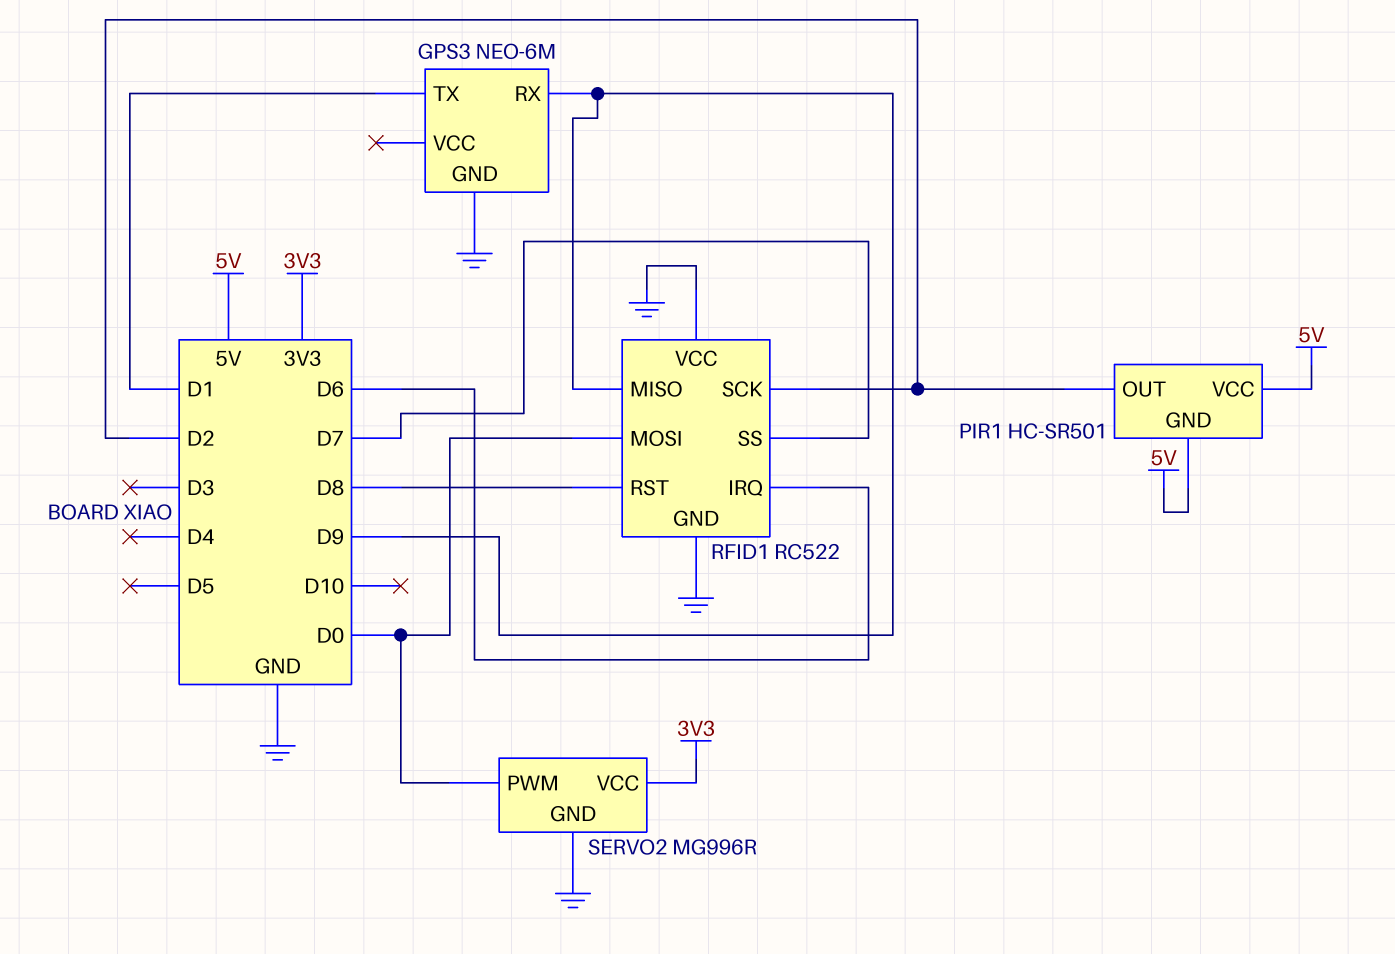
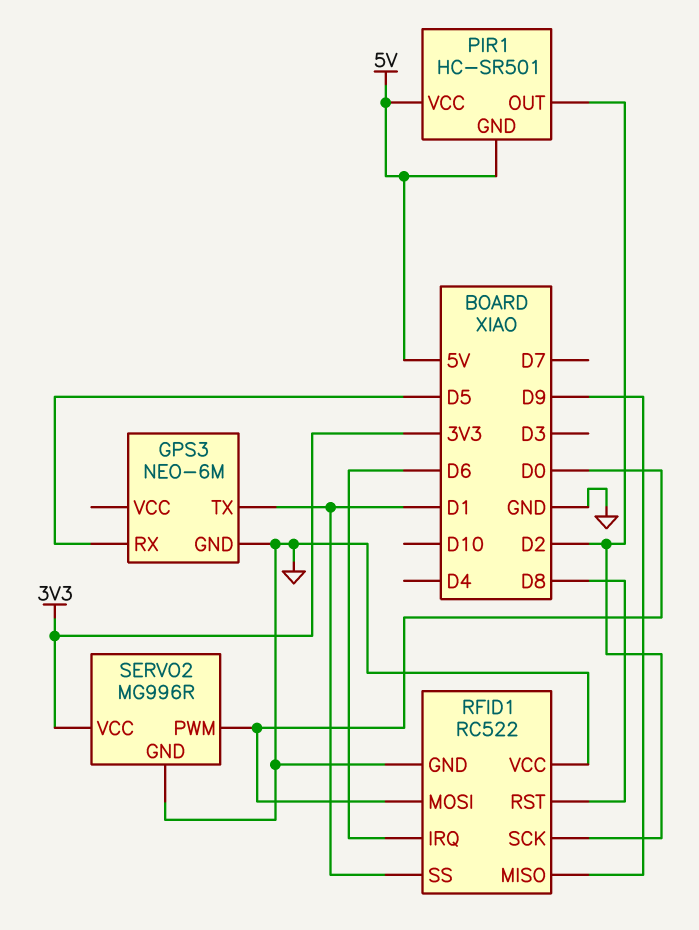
GPS3 pin RX: D9 -> D5
RFID1 pin SS: D7 -> D1

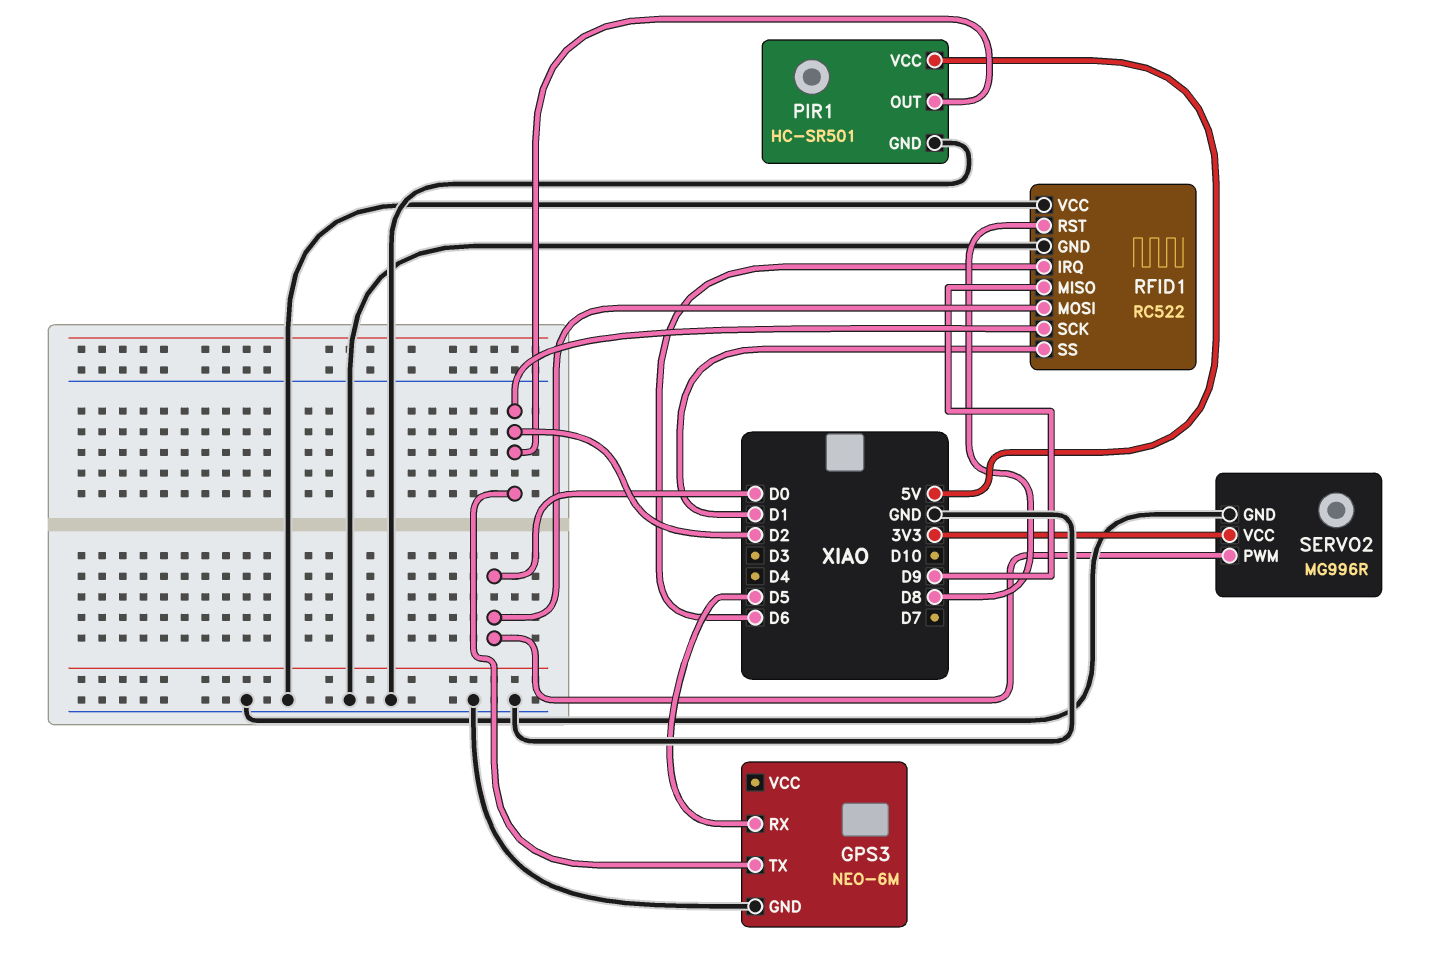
GPS3 pin TX: D1 -> D2
PIR1 pin GND: 5V -> GND

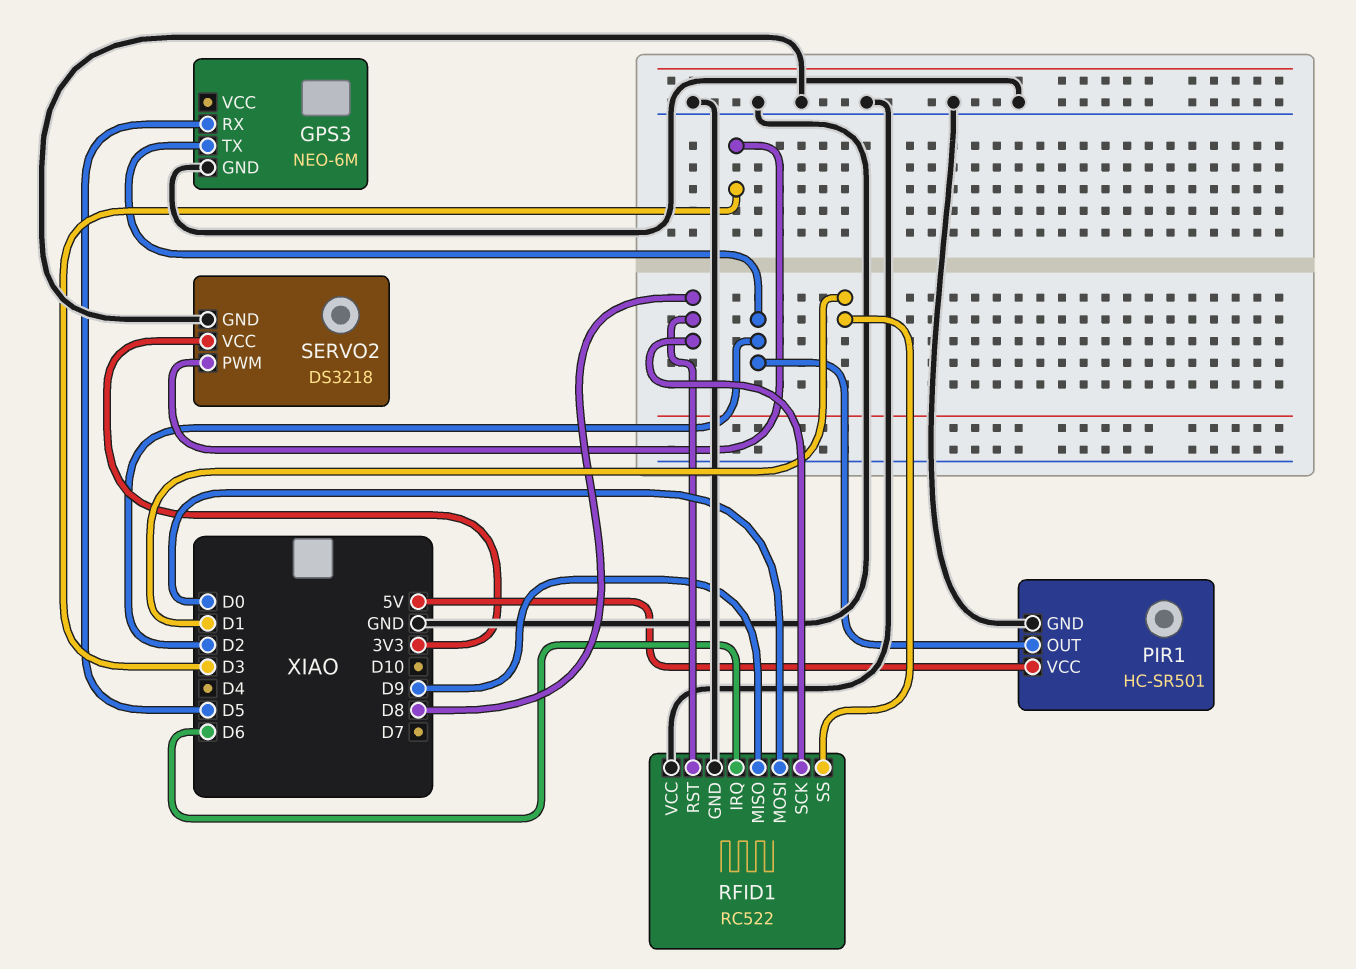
RFID1 pin SCK: D2 -> D8
SERVO2: MG996R -> DS3218
SERVO2 pin PWM: D0 -> D3

